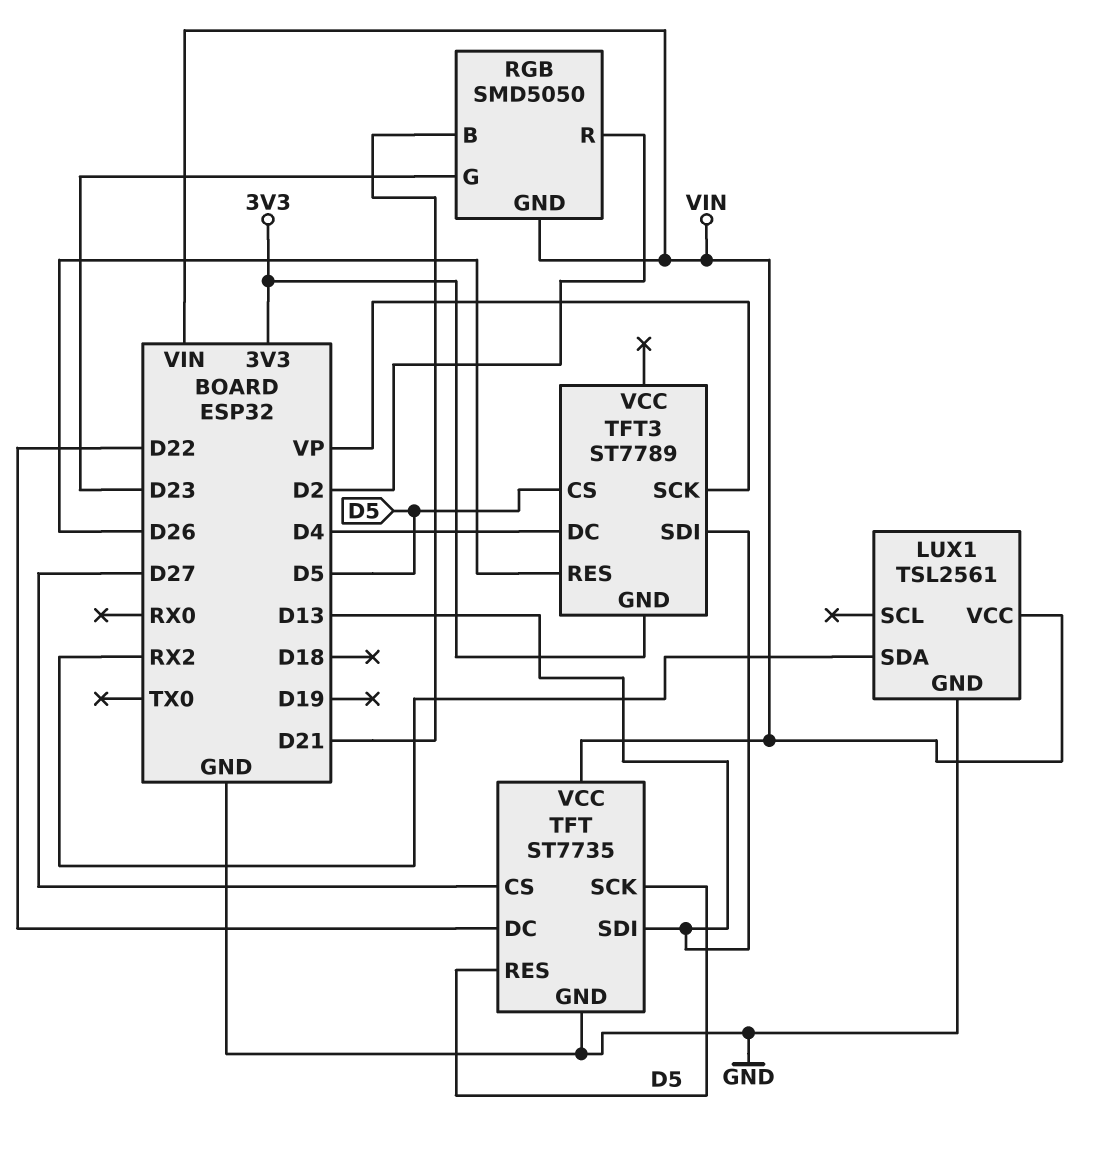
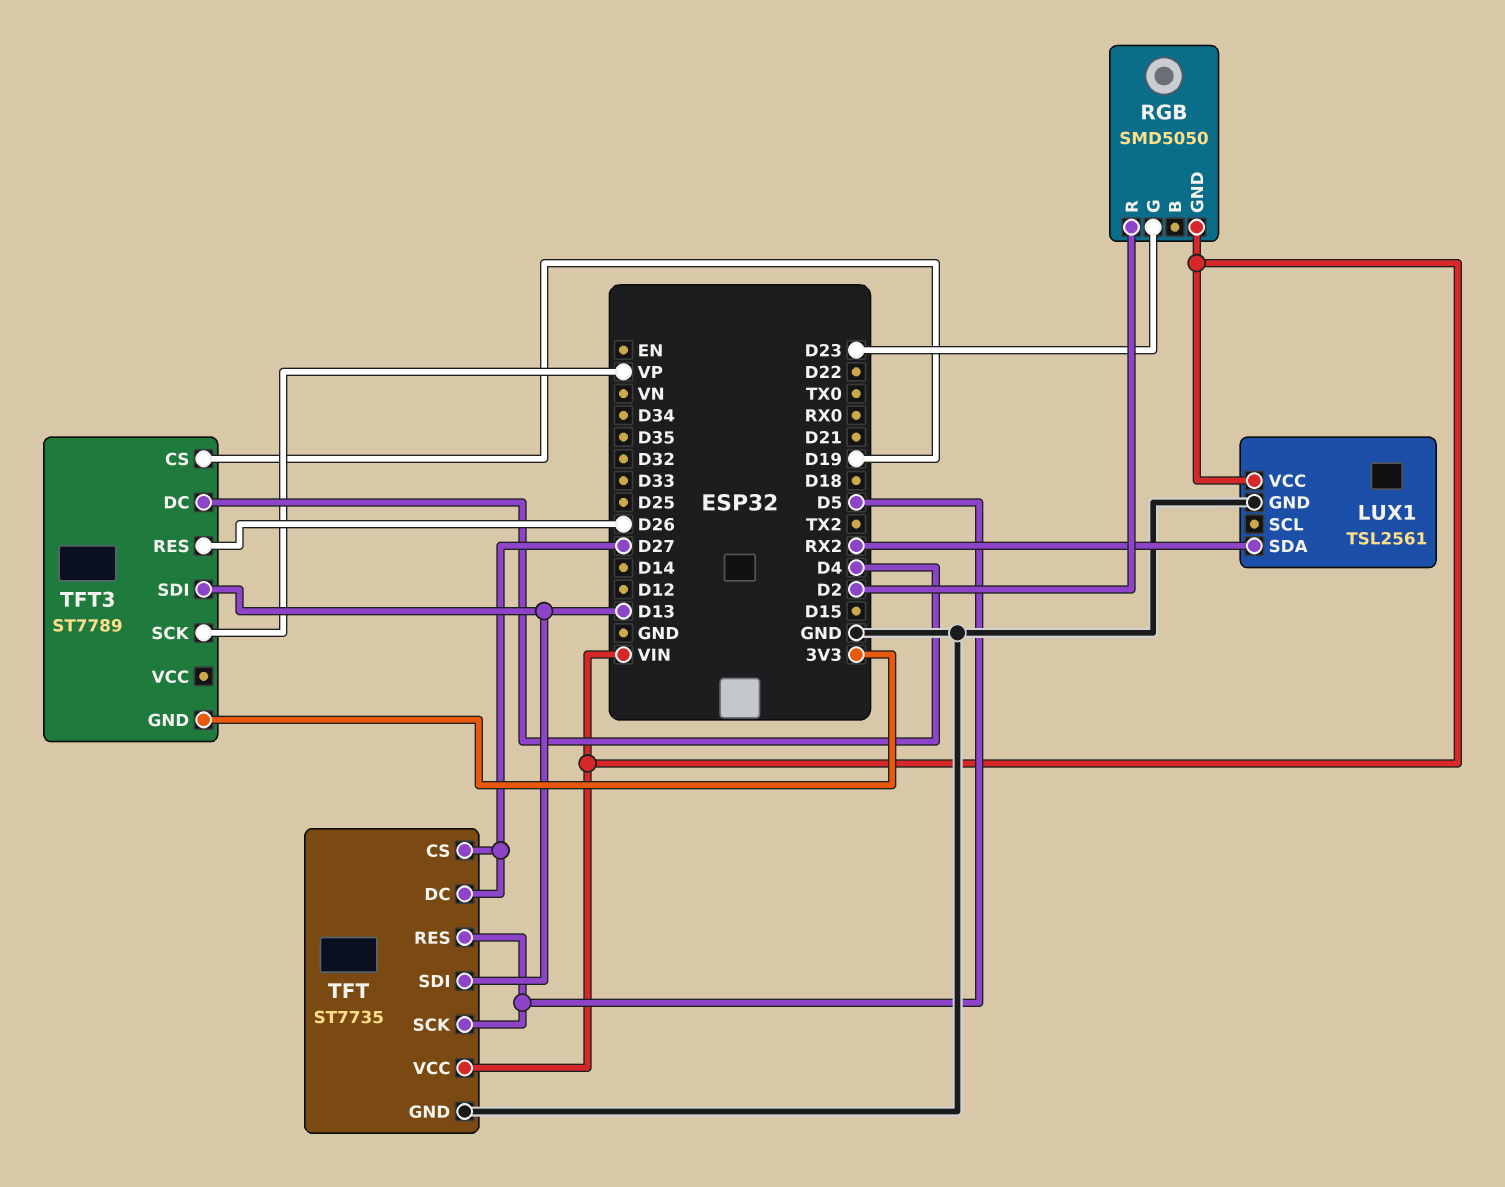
RGB pin B: D21 -> none
TFT pin DC: D22 -> D27
TFT3 pin CS: D5 -> D19

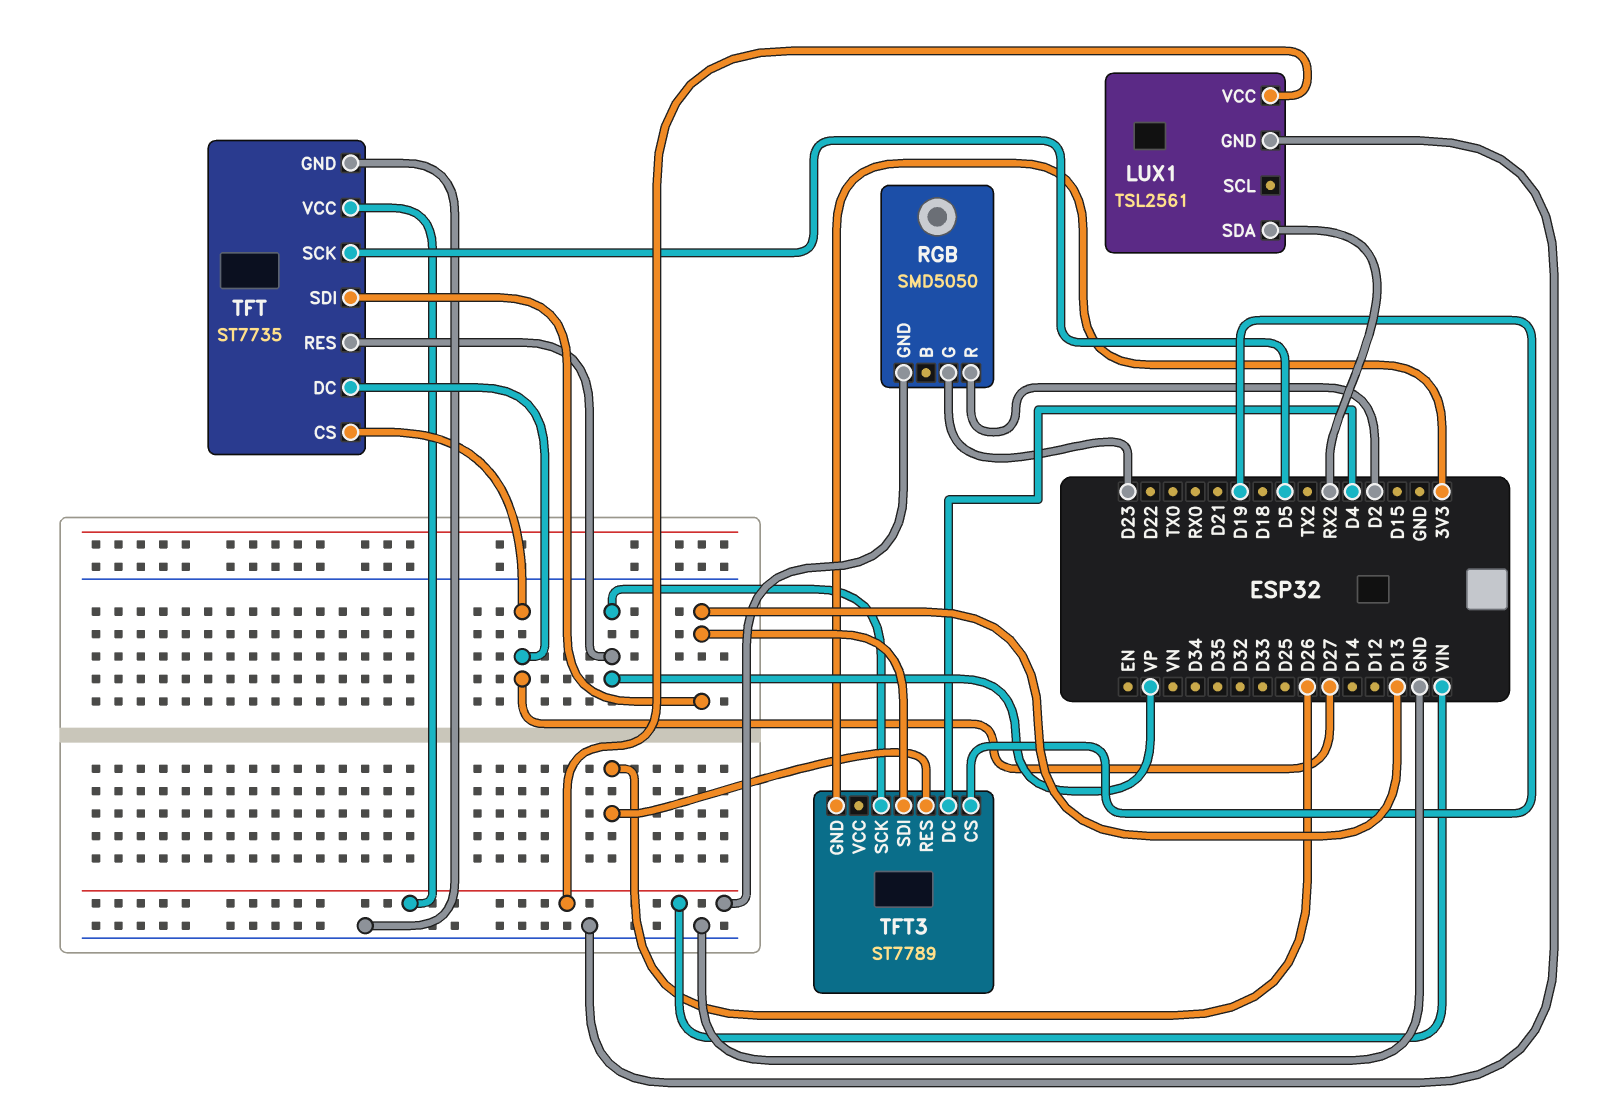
TFT pin RES: D5 -> VP

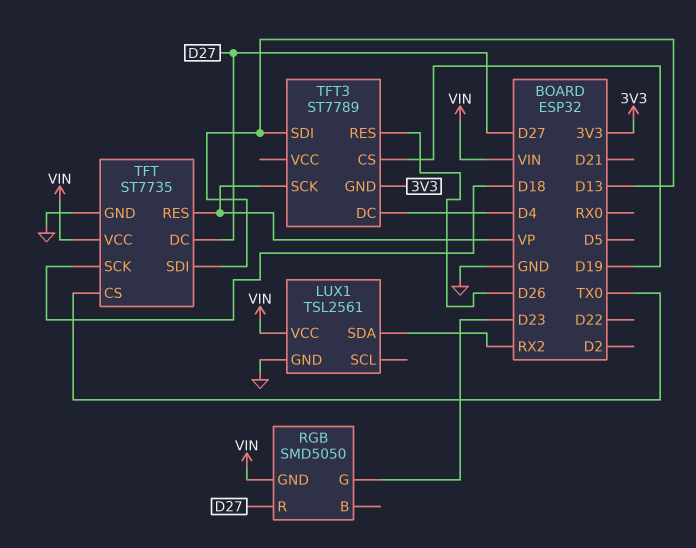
RGB pin R: D2 -> D27
TFT pin CS: D27 -> TX0
TFT pin SCK: D5 -> D18

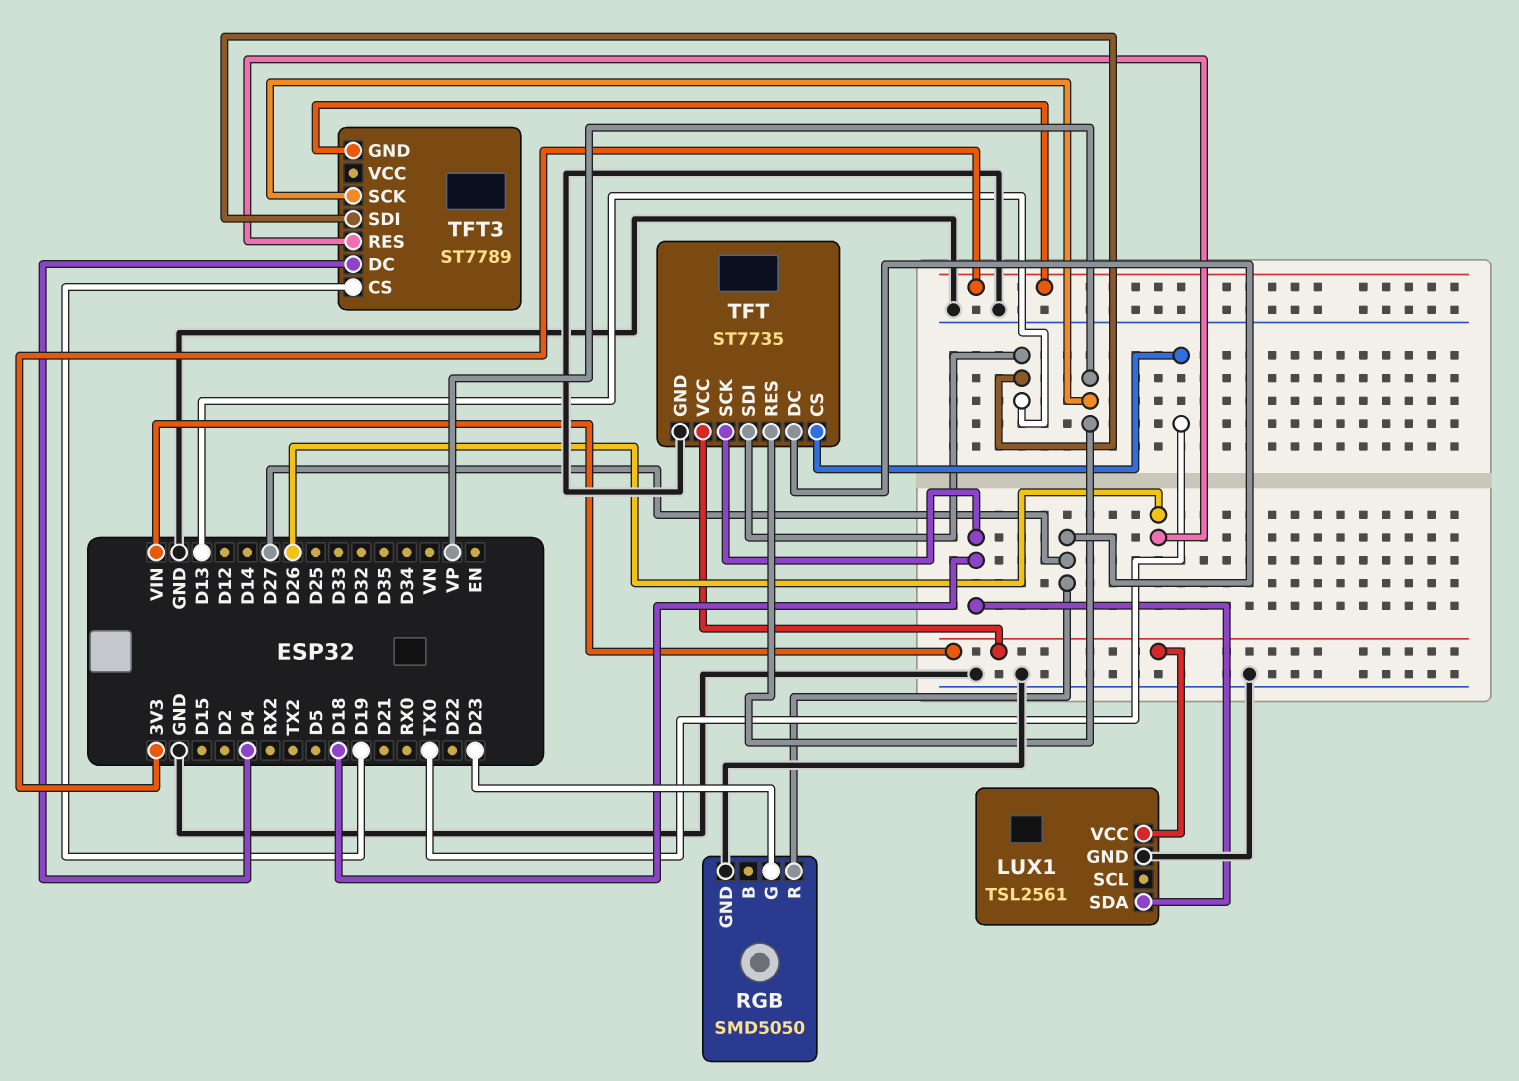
LUX1 pin SDA: RX2 -> D18
RGB pin GND: VIN -> GND

